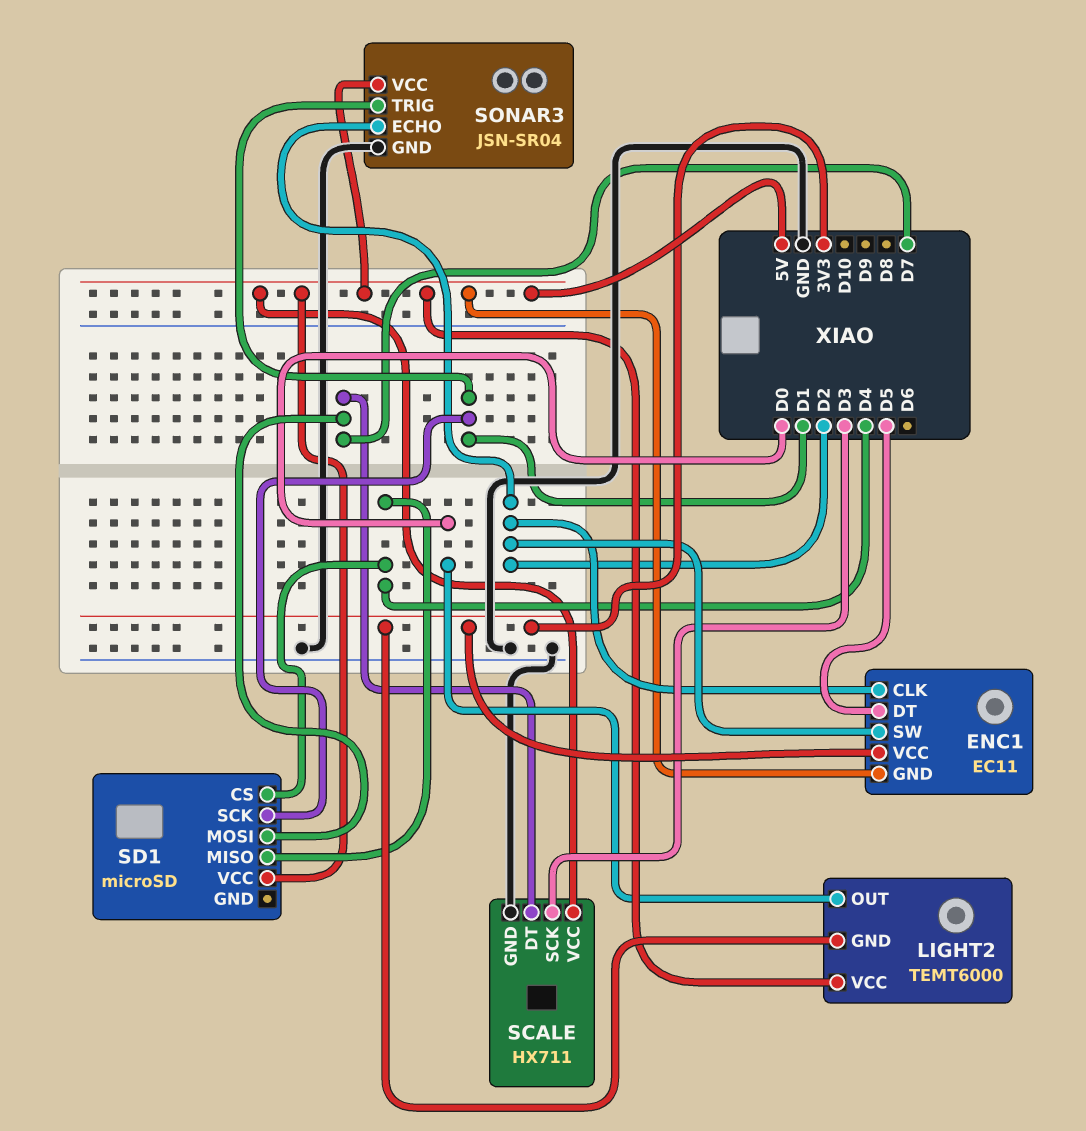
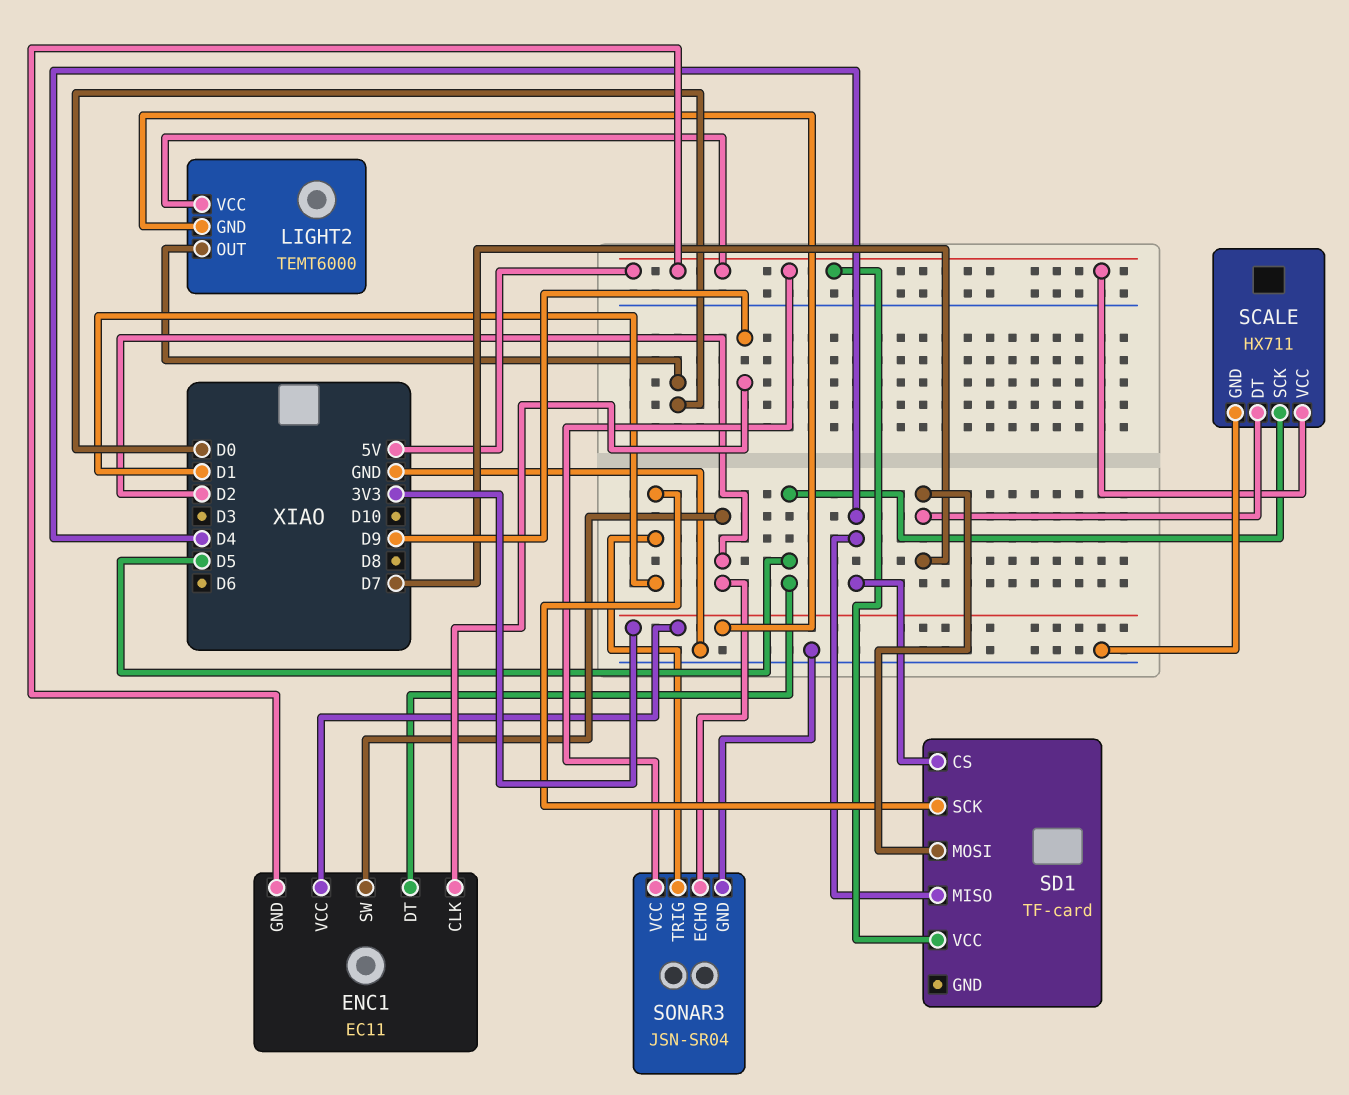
ENC1 pin CLK: D2 -> D9
SCALE pin SCK: D3 -> D5
SD1: microSD -> TF-card

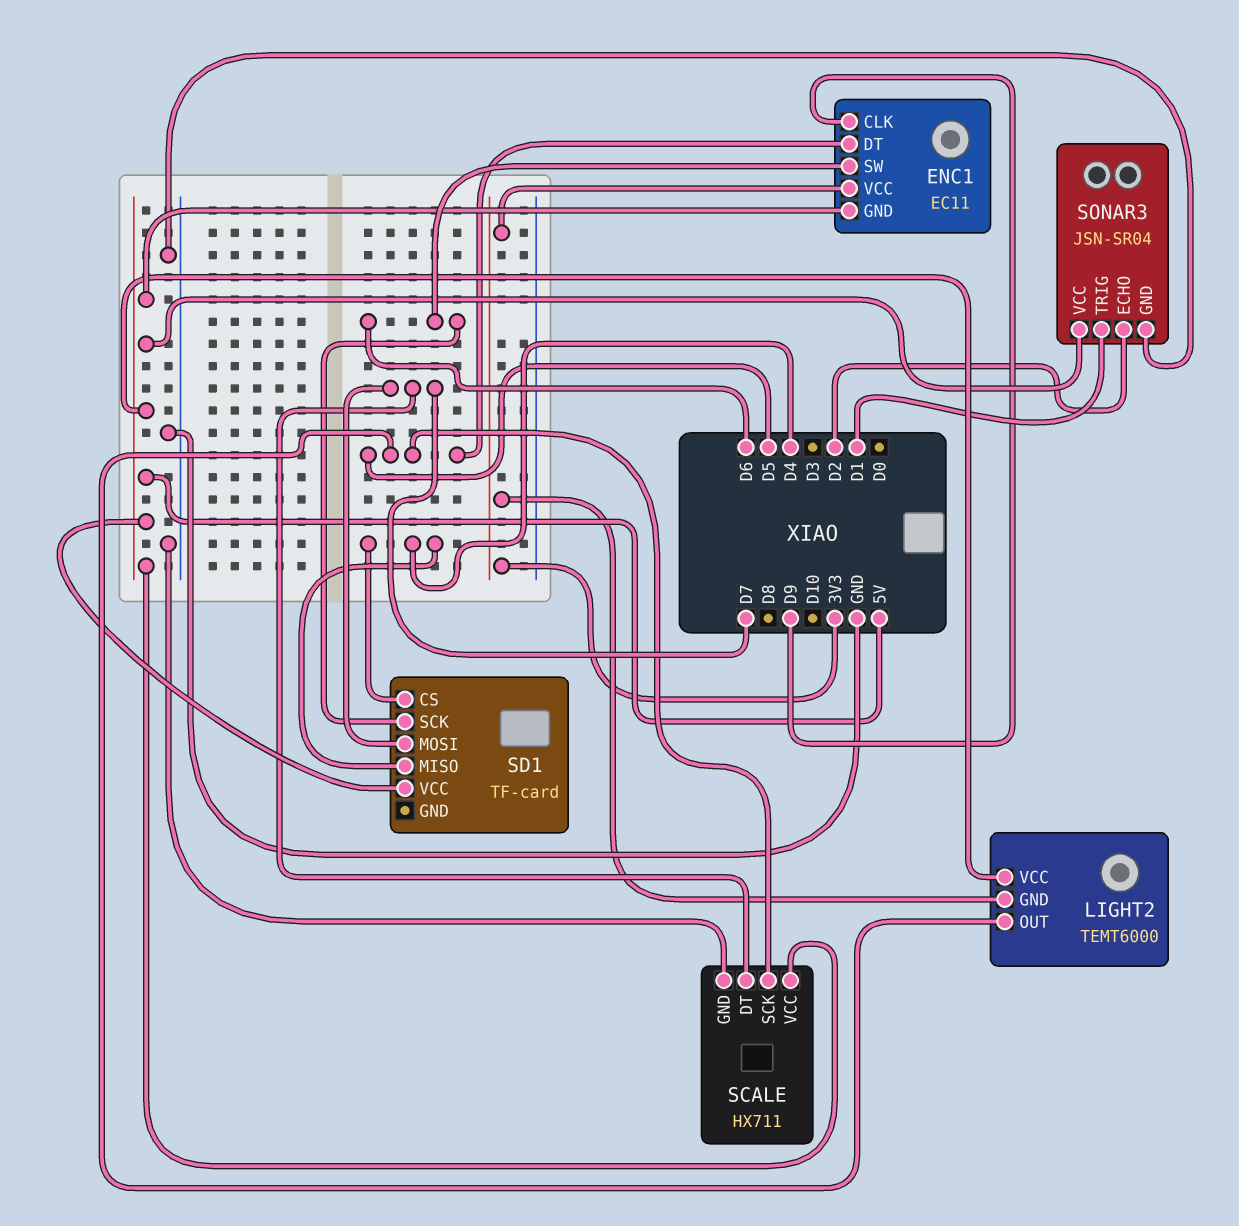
ENC1 pin SW: D2 -> D6
LIGHT2 pin OUT: D0 -> D5
SD1 pin SCK: D1 -> D6

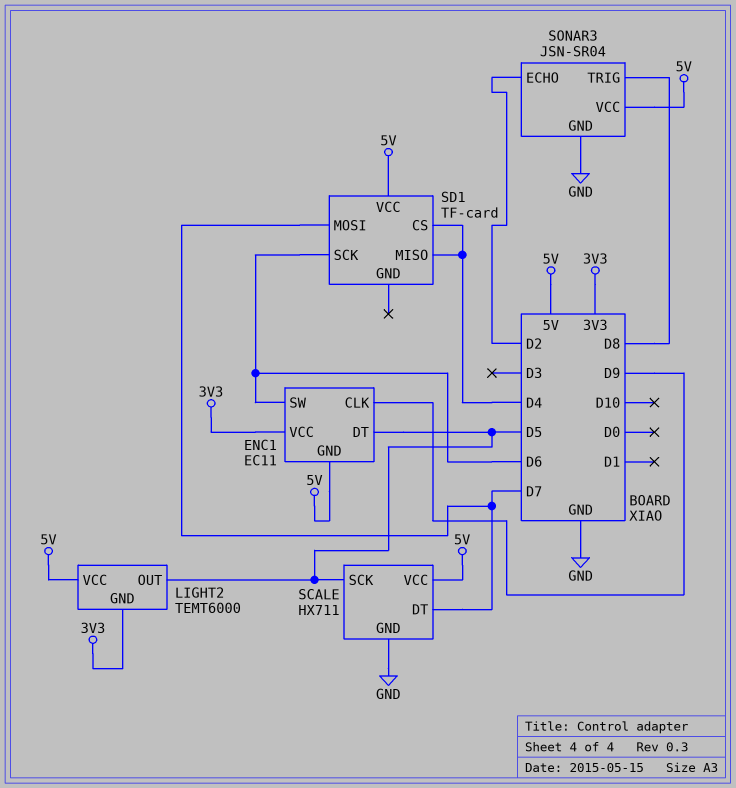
SONAR3 pin TRIG: D1 -> D8

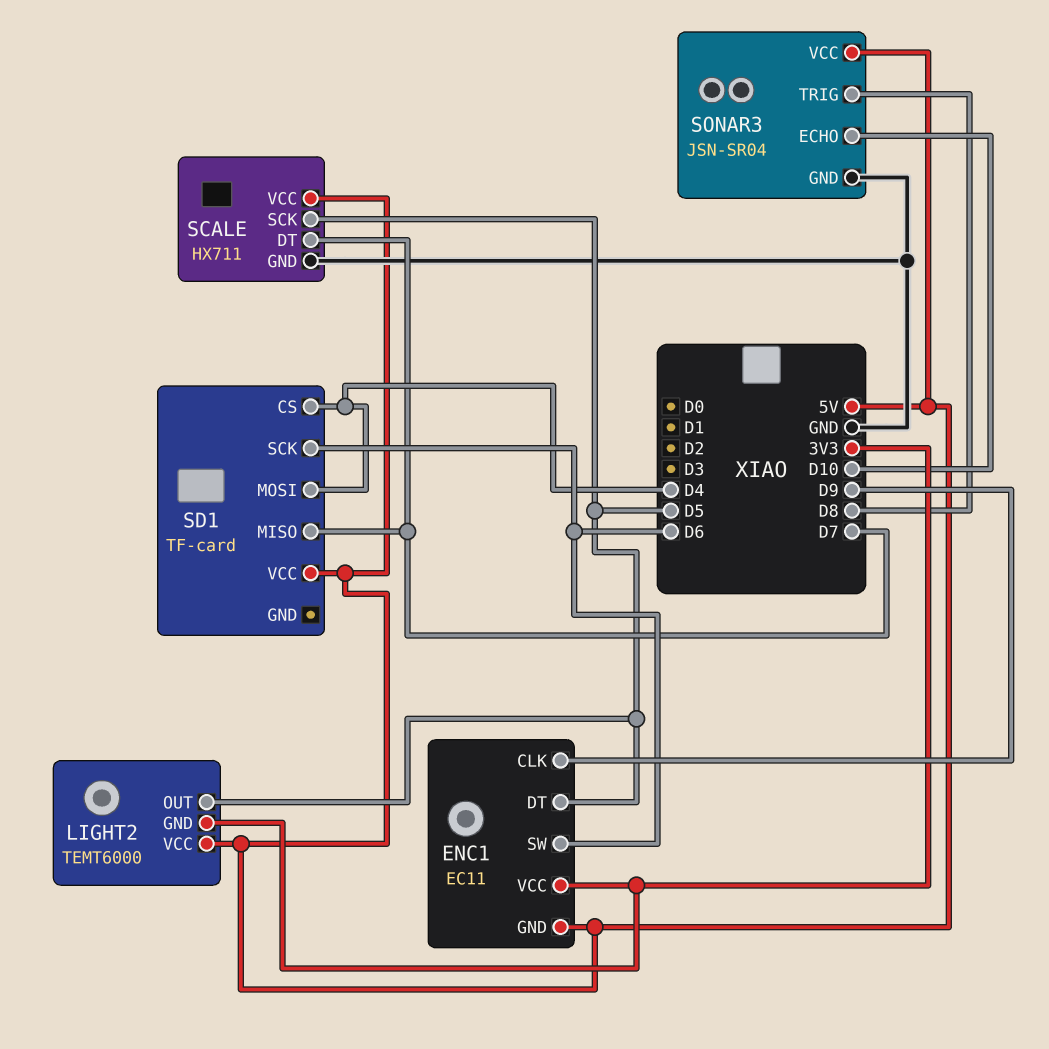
SD1 pin MISO: D4 -> D7
SD1 pin MOSI: D7 -> D4
SONAR3 pin ECHO: D2 -> D10

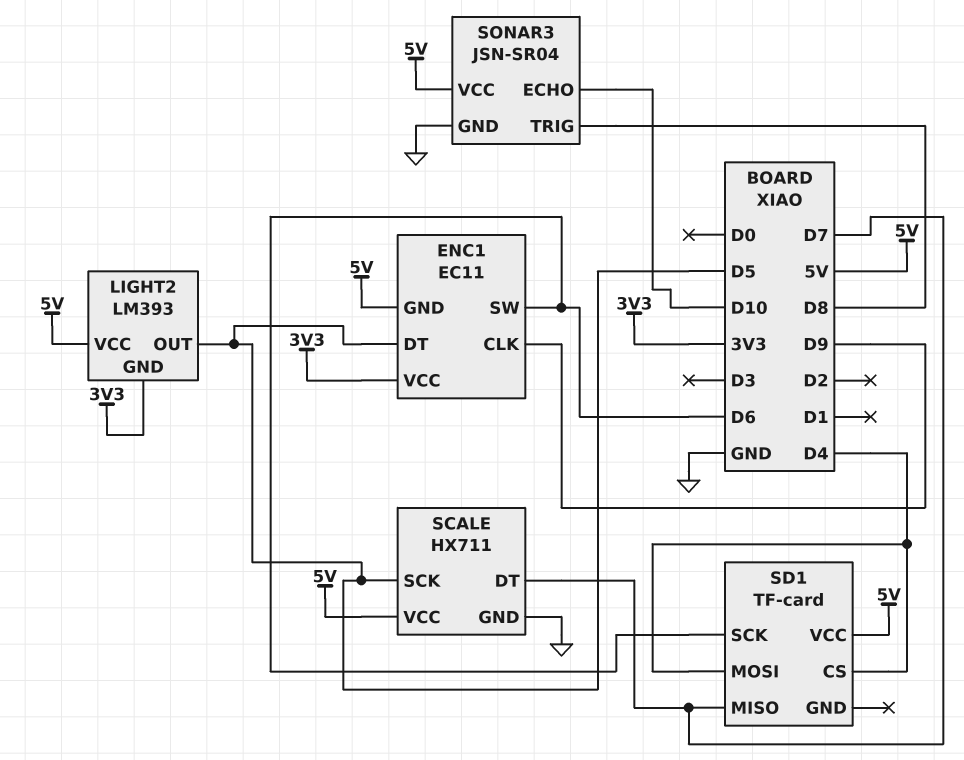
LIGHT2: TEMT6000 -> LM393

